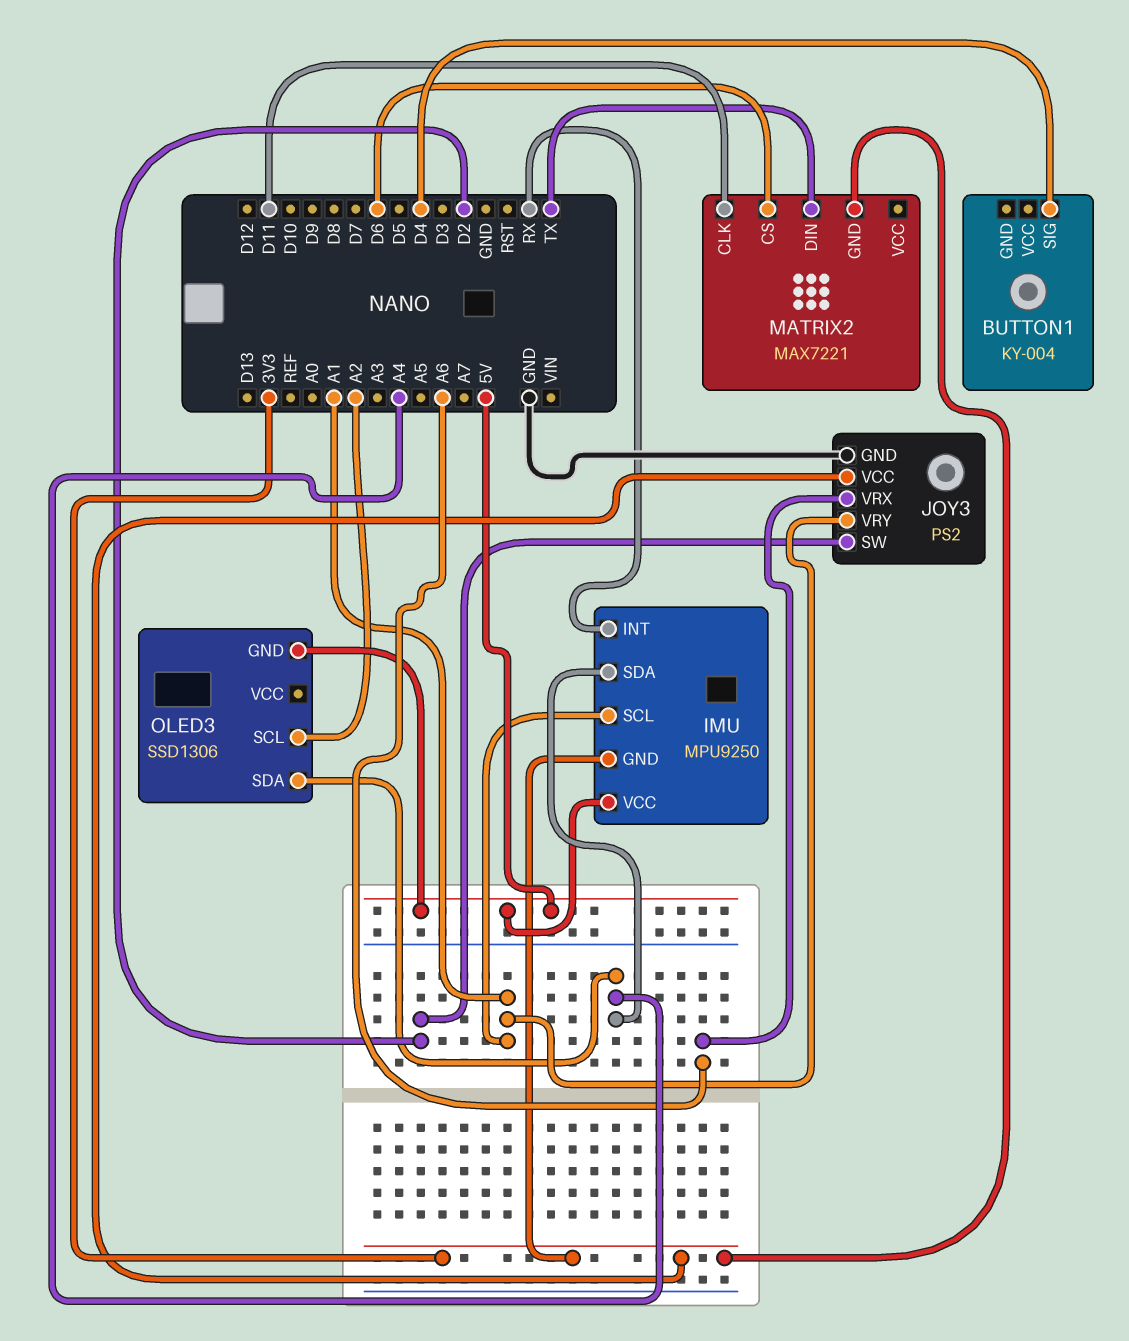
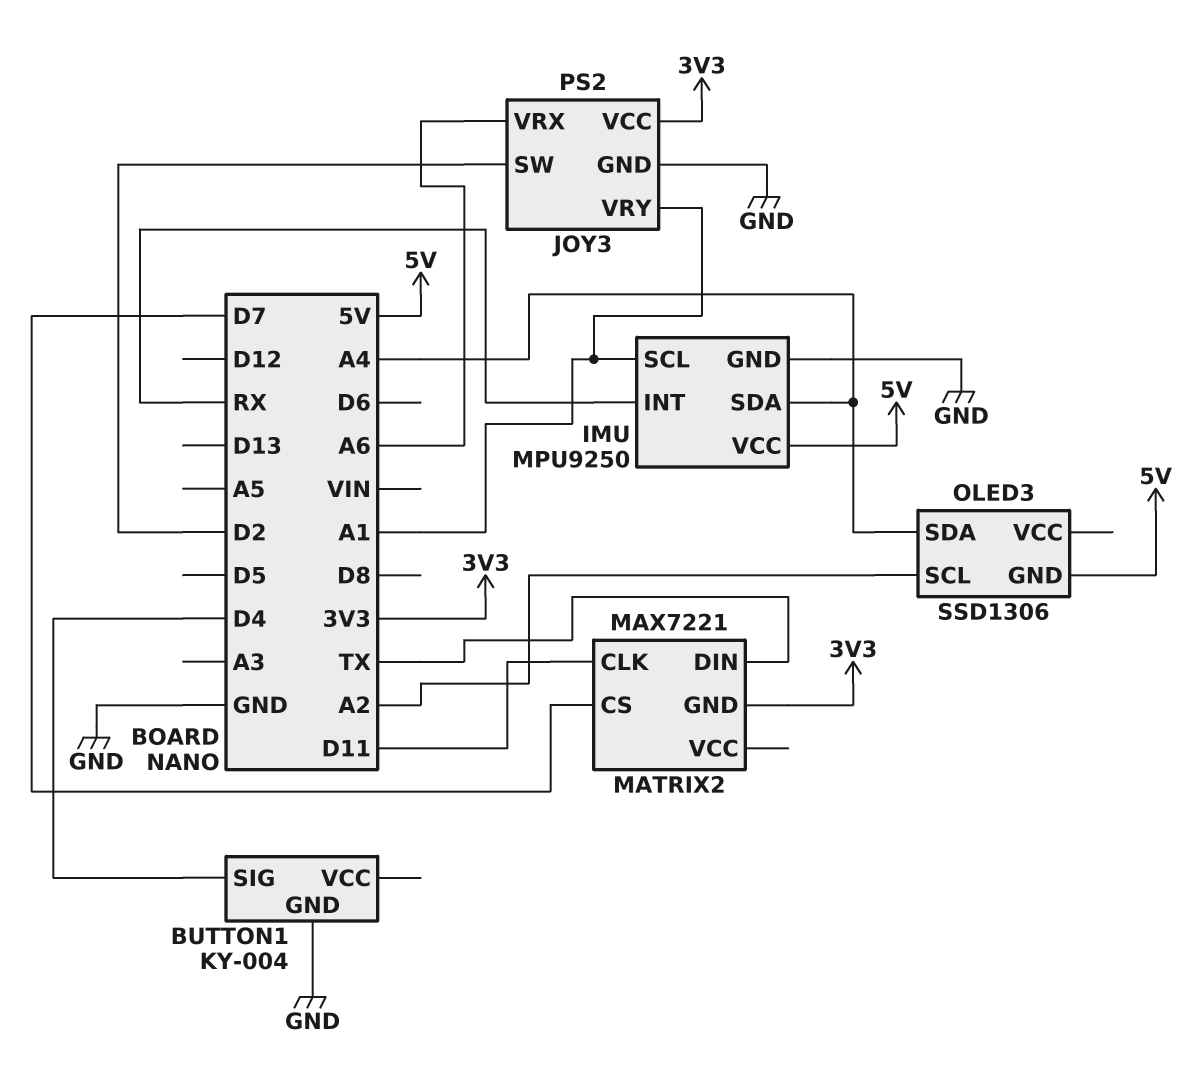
BUTTON1 pin GND: none -> GND
IMU pin GND: 3V3 -> GND
MATRIX2 pin CS: D6 -> D7

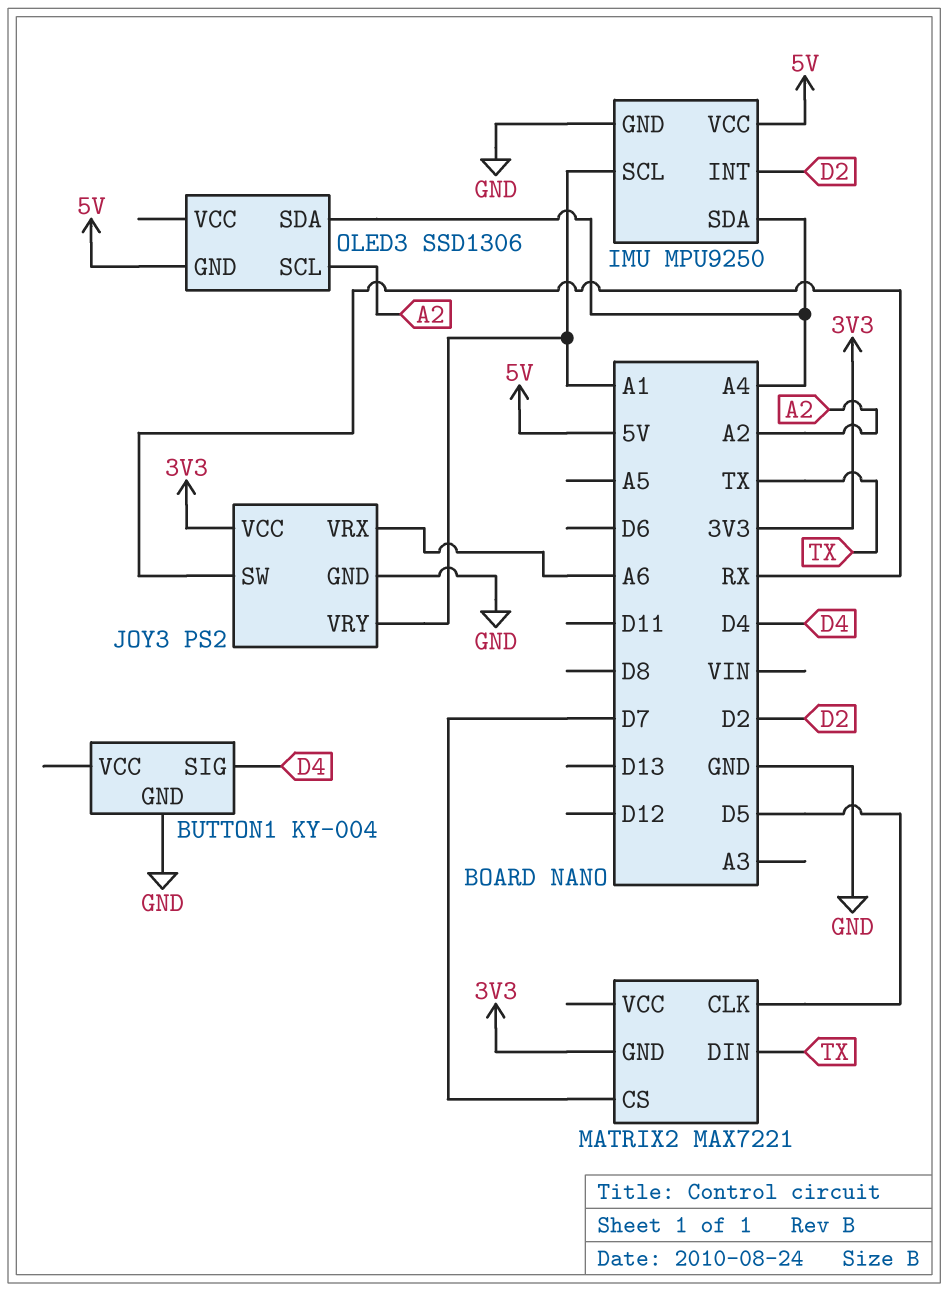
IMU pin INT: RX -> D2
JOY3 pin SW: D2 -> RX
MATRIX2 pin CLK: D11 -> D5

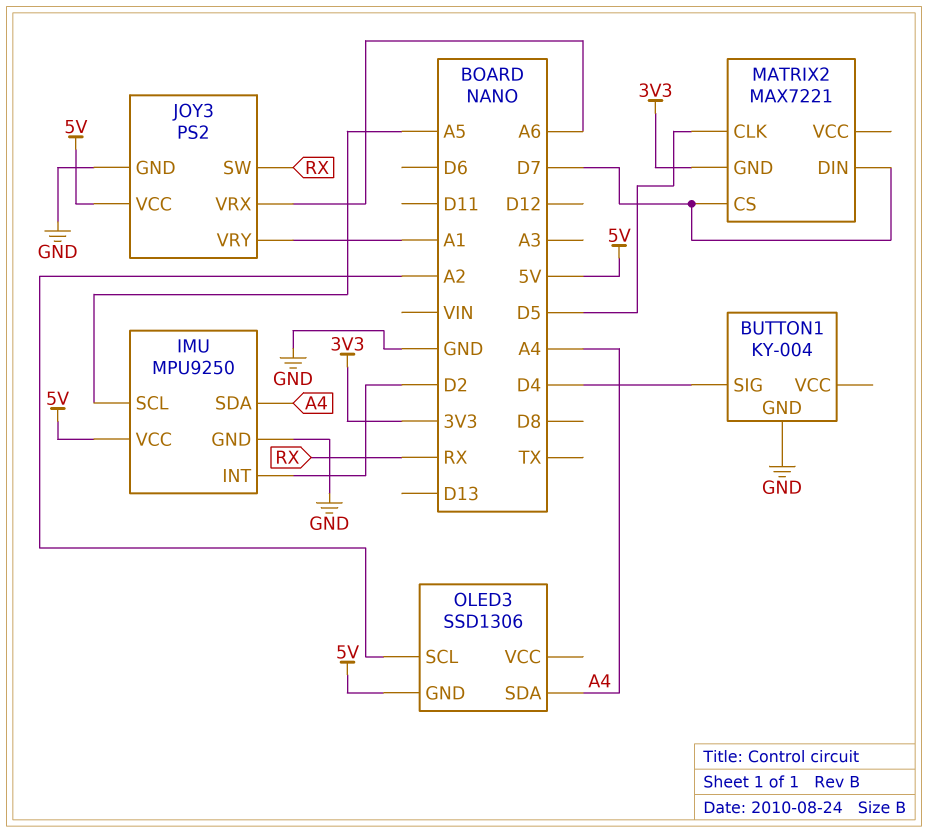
IMU pin SCL: A1 -> A5
JOY3 pin VCC: 3V3 -> 5V
MATRIX2 pin DIN: TX -> D7

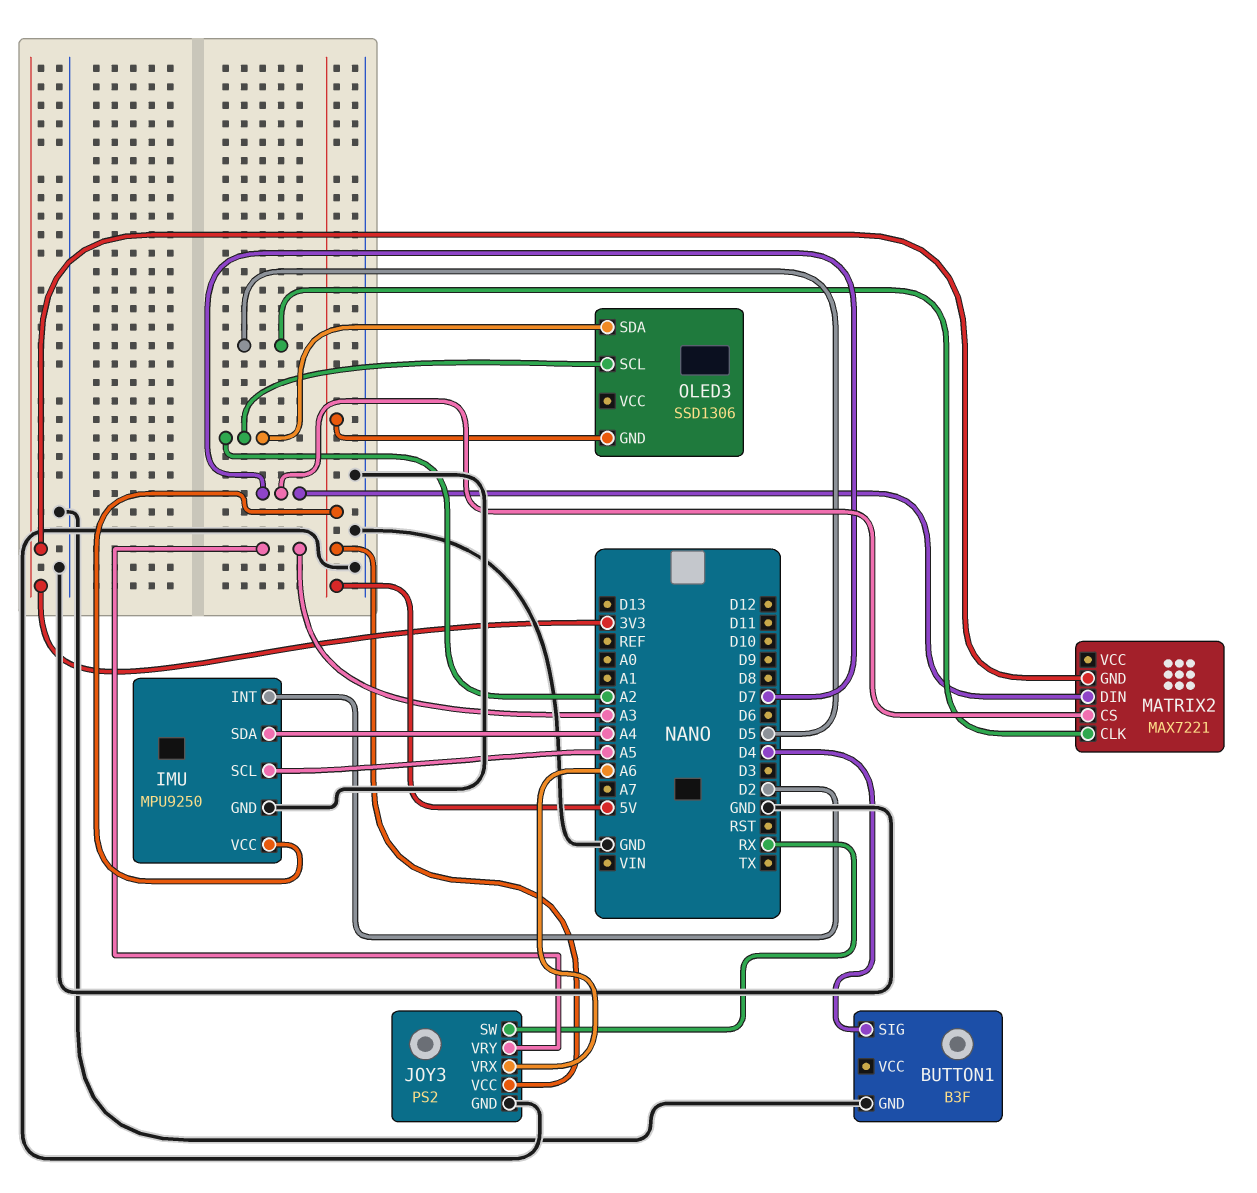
BUTTON1: KY-004 -> B3F
JOY3 pin VRY: A1 -> A3
OLED3 pin SDA: A4 -> A2

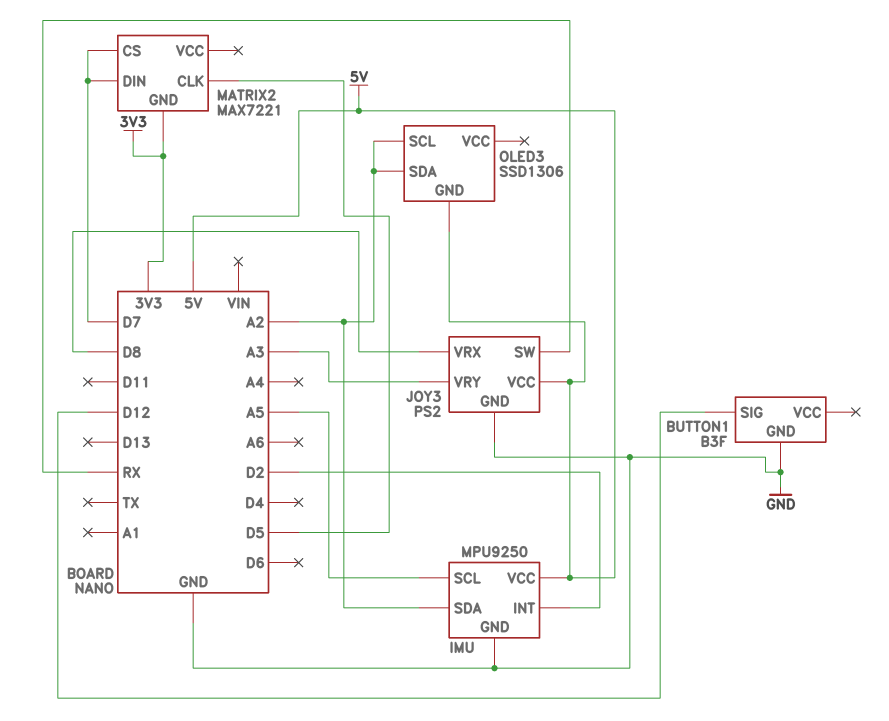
BUTTON1 pin SIG: D4 -> D12
IMU pin SDA: A4 -> A2
JOY3 pin VRX: A6 -> D8

